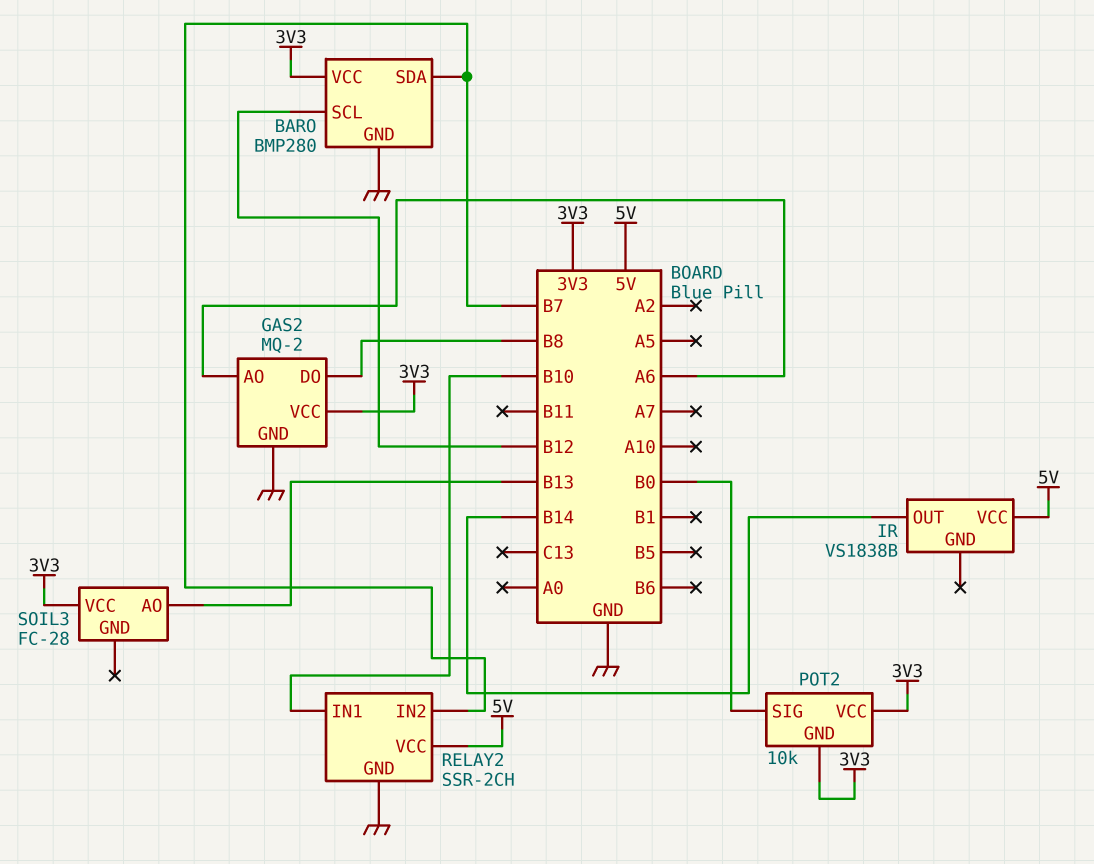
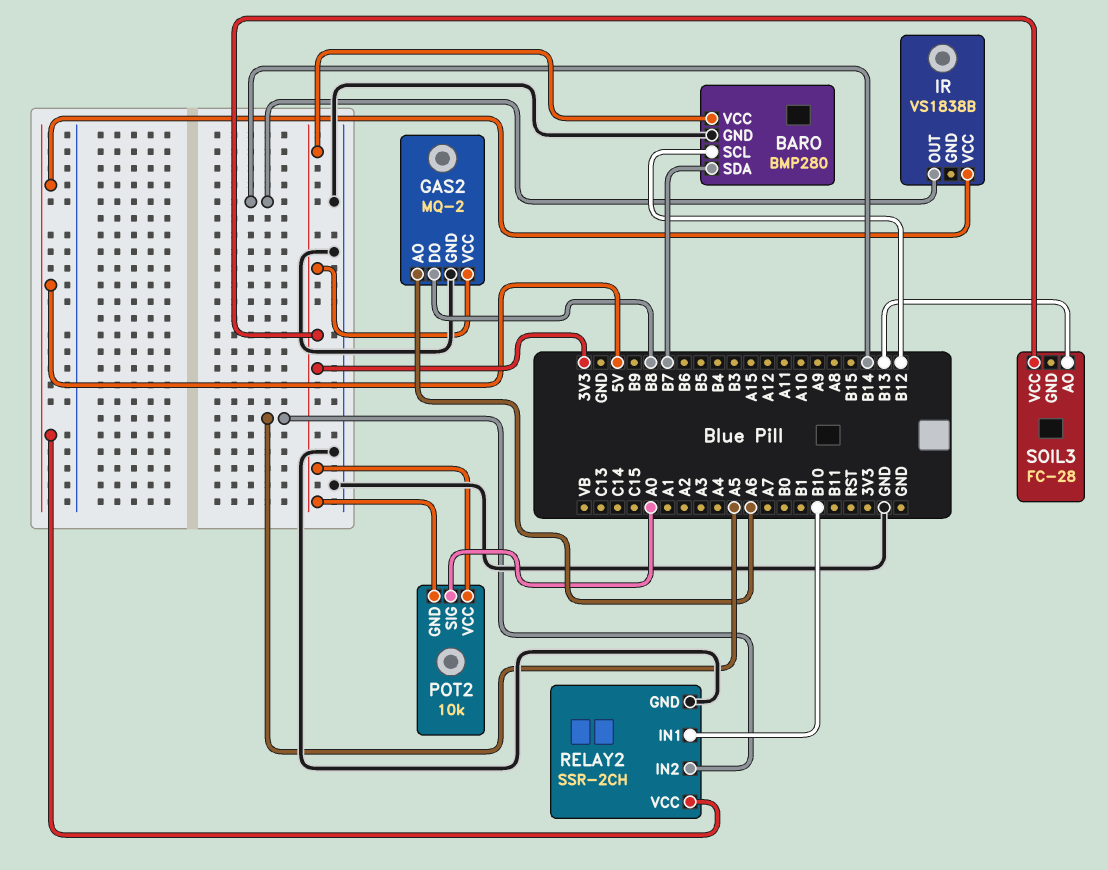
POT2 pin SIG: B0 -> A0
RELAY2 pin IN2: B7 -> A5

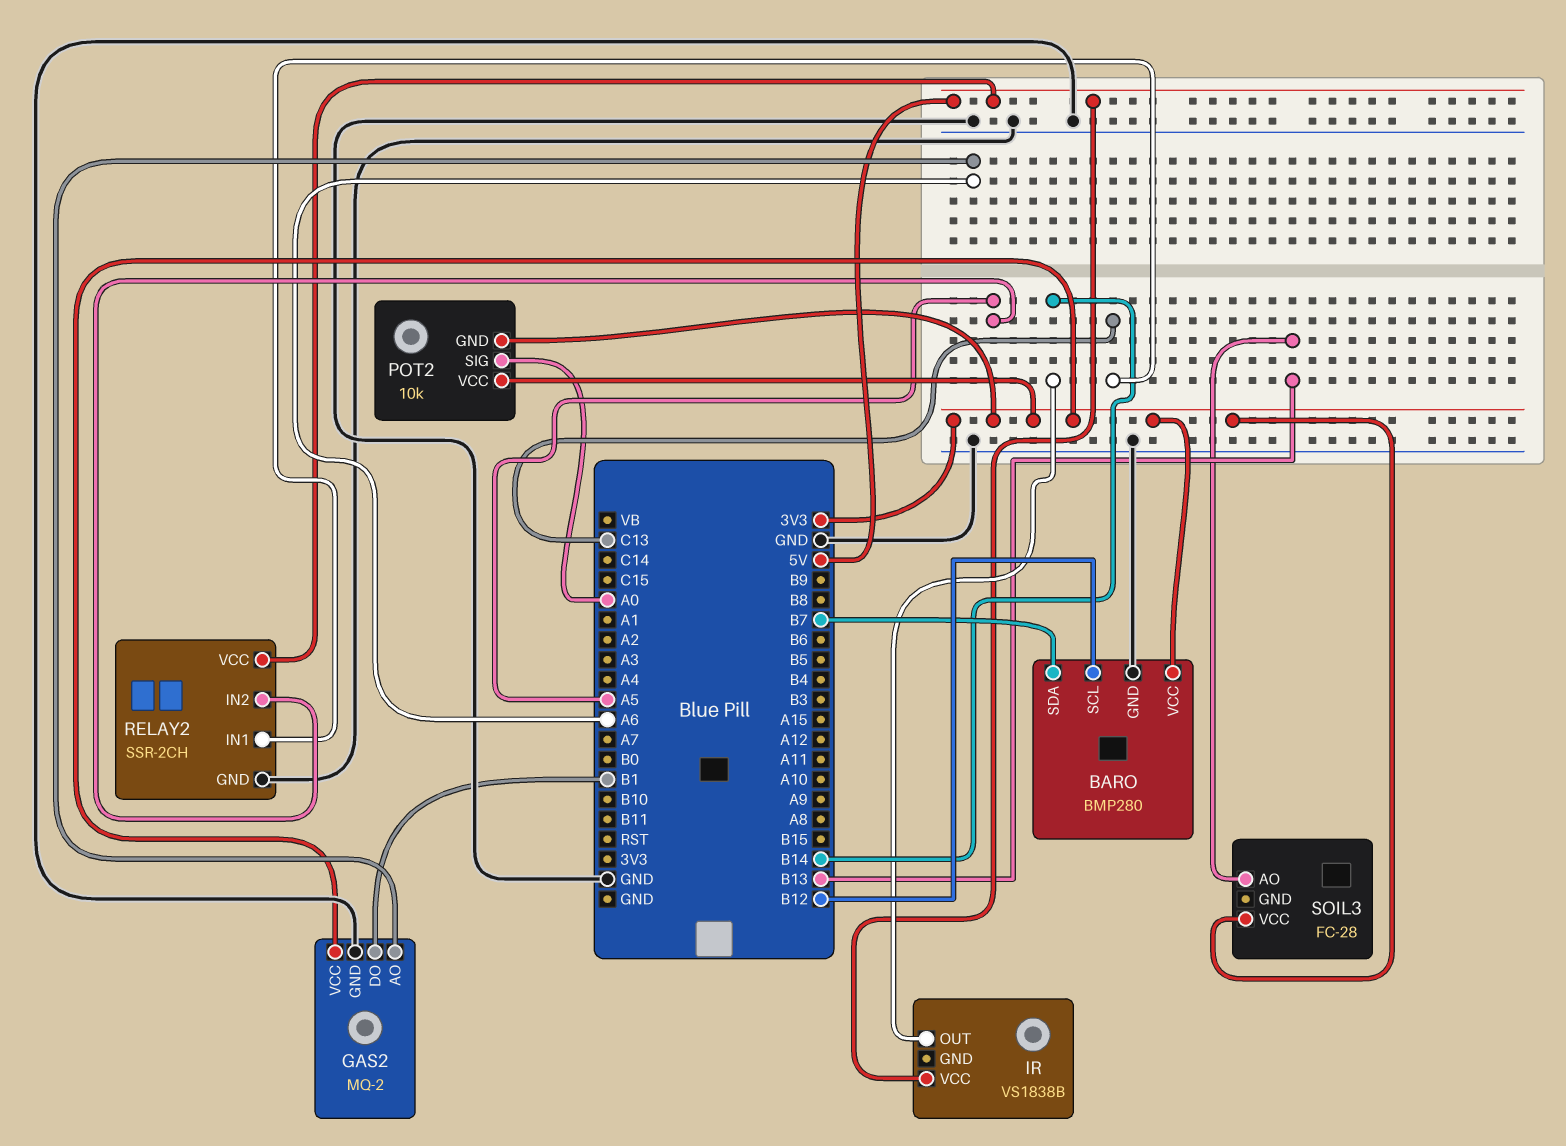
GAS2 pin DO: B8 -> B1
RELAY2 pin IN1: B10 -> C13

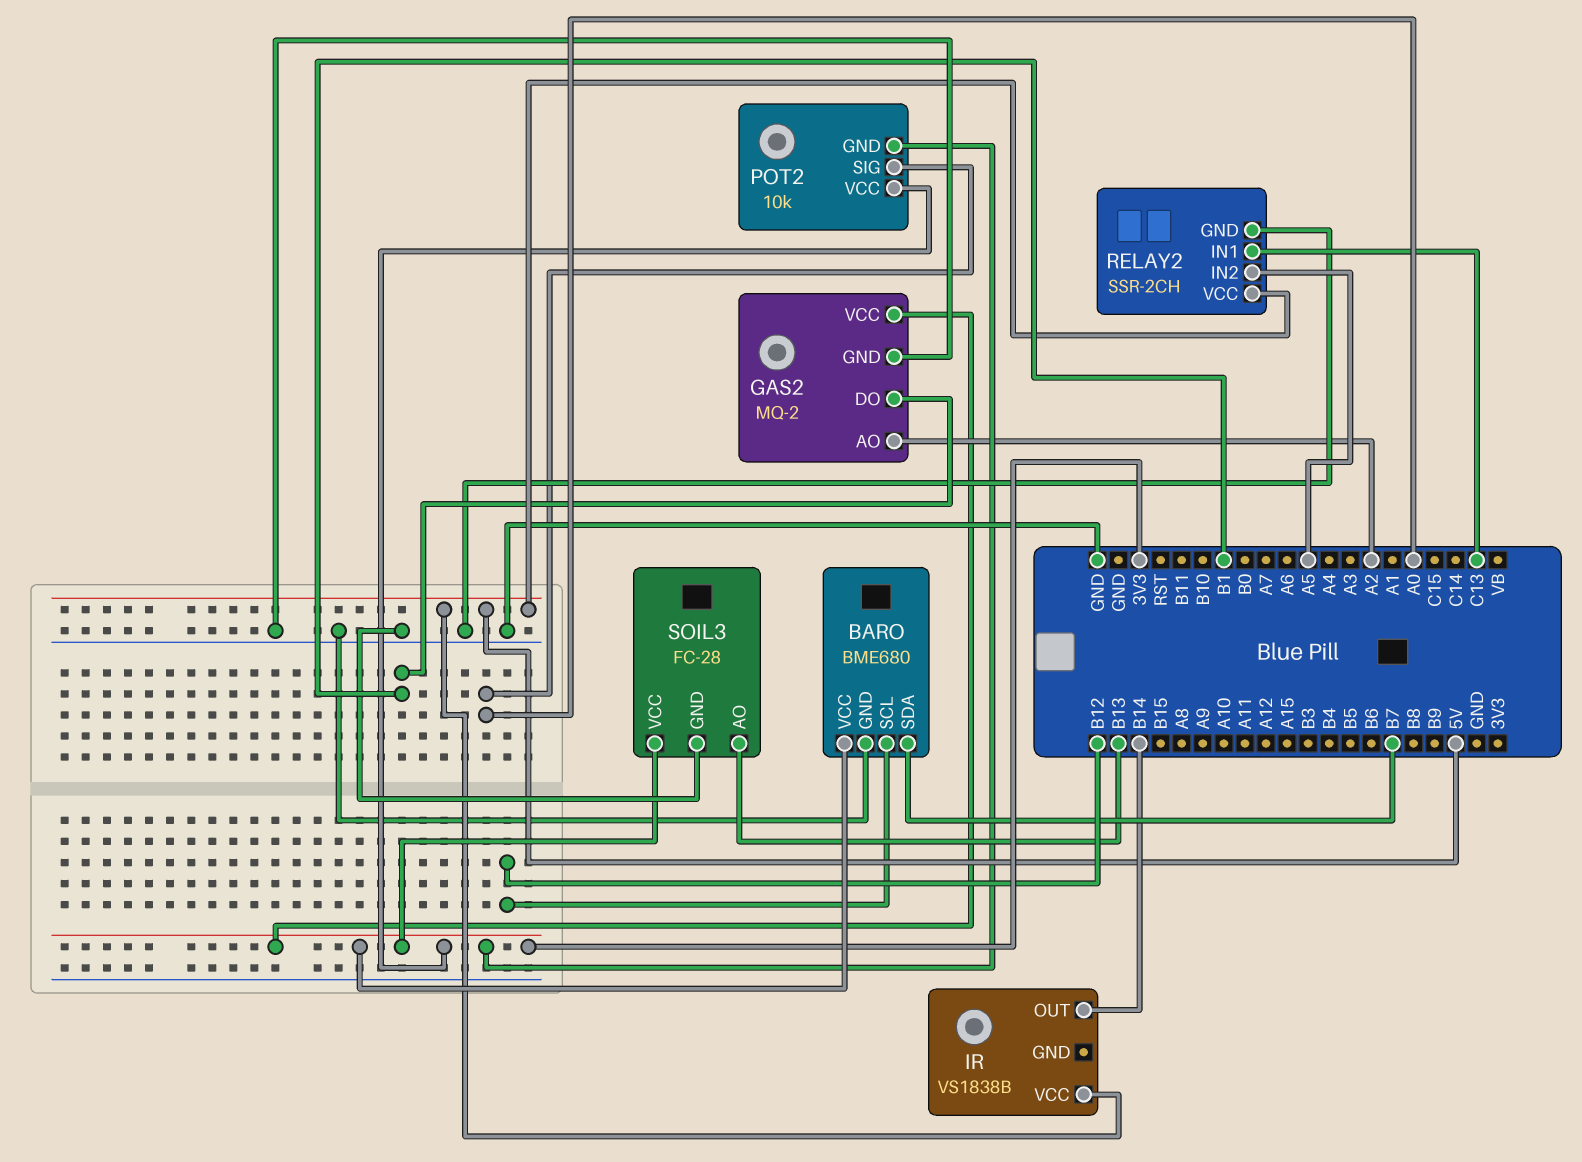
BARO: BMP280 -> BME680
GAS2 pin AO: A6 -> A2
SOIL3 pin GND: none -> GND

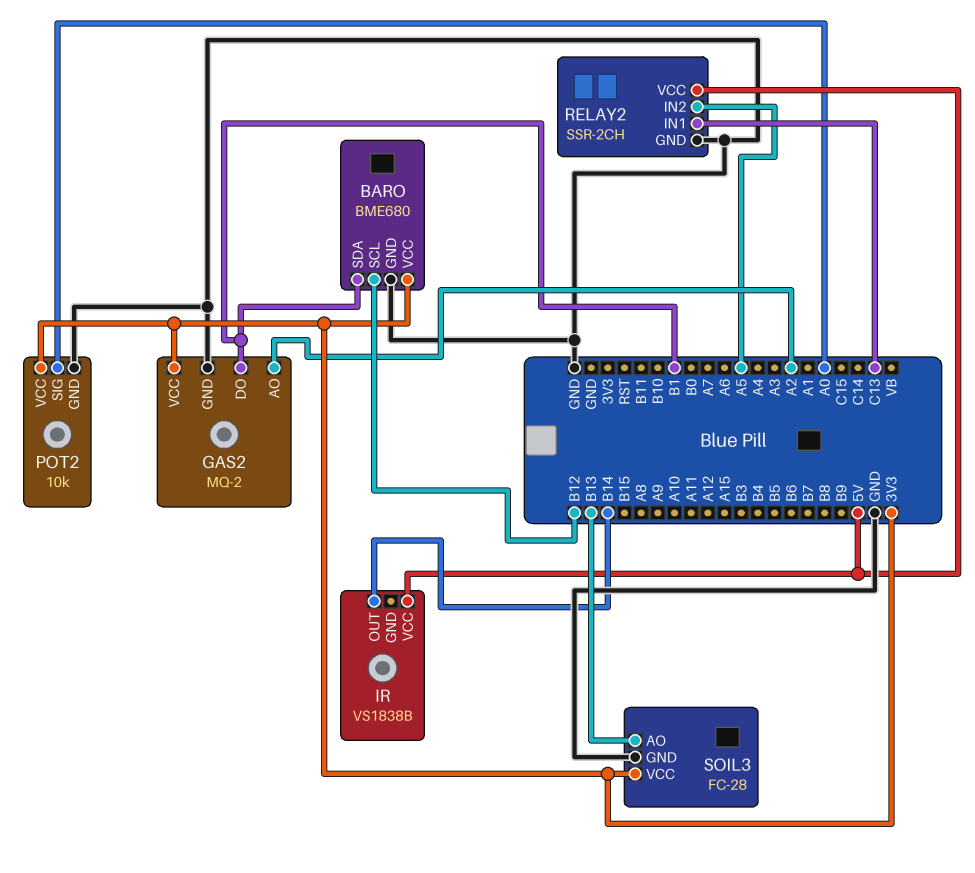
BARO pin SDA: B7 -> B1
POT2 pin GND: 3V3 -> GND

